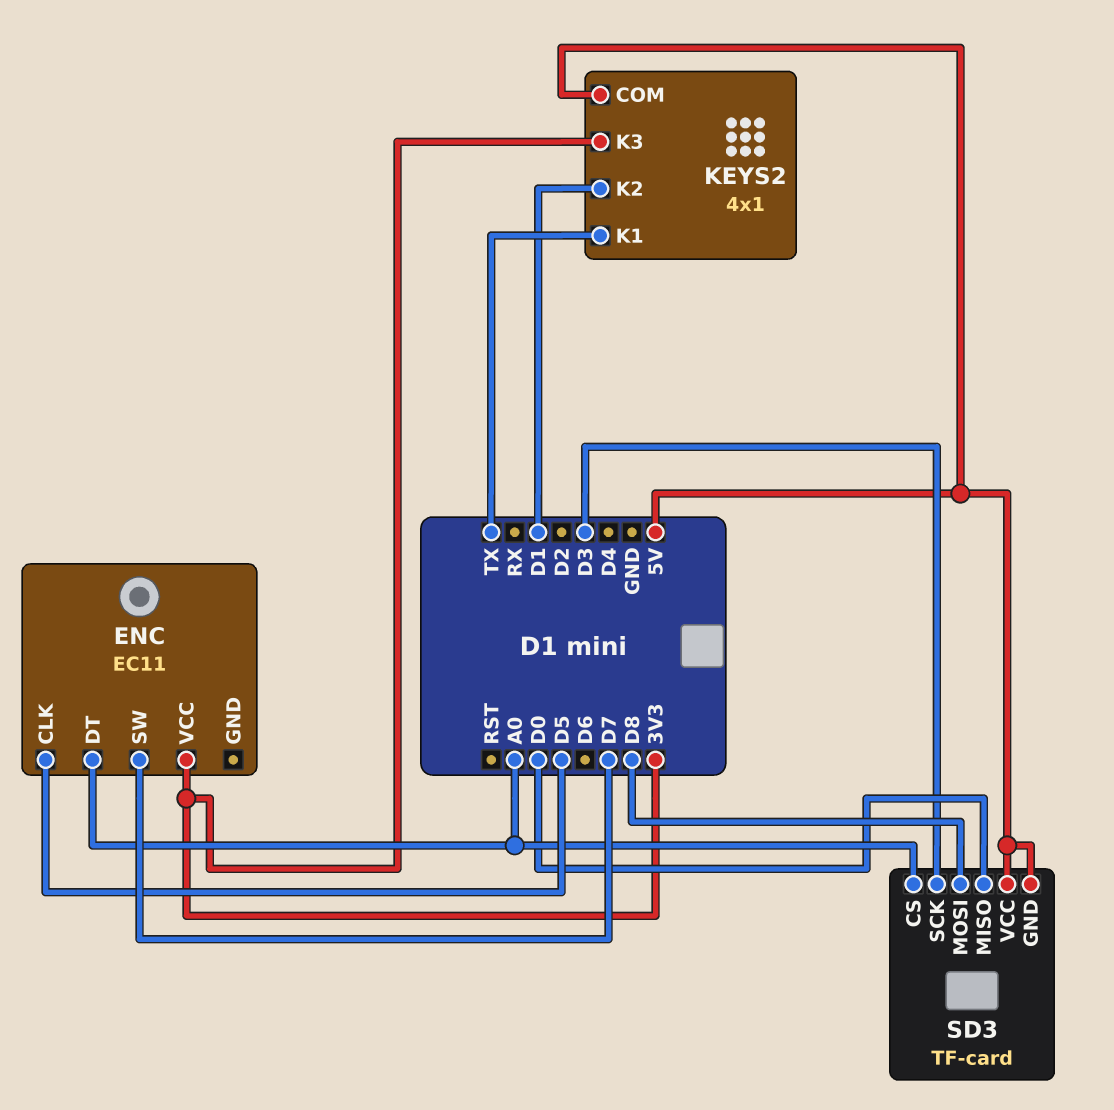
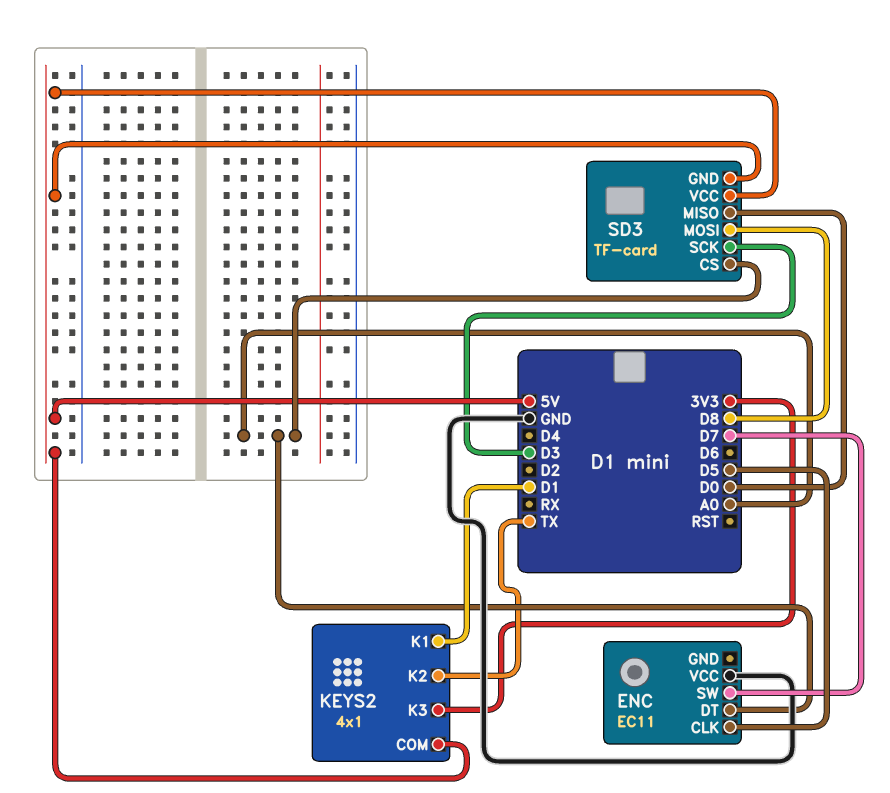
ENC pin VCC: 3V3 -> GND
KEYS2 pin K1: TX -> D1
KEYS2 pin K2: D1 -> TX

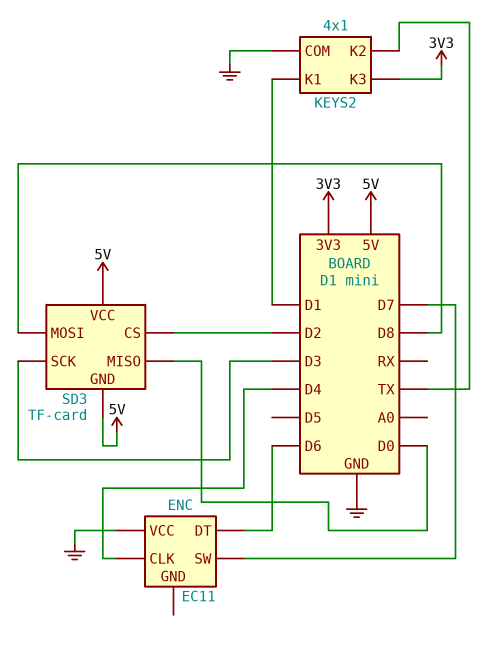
ENC pin CLK: D5 -> D4
ENC pin DT: A0 -> D6
KEYS2 pin COM: 5V -> GND
SD3 pin CS: A0 -> D2

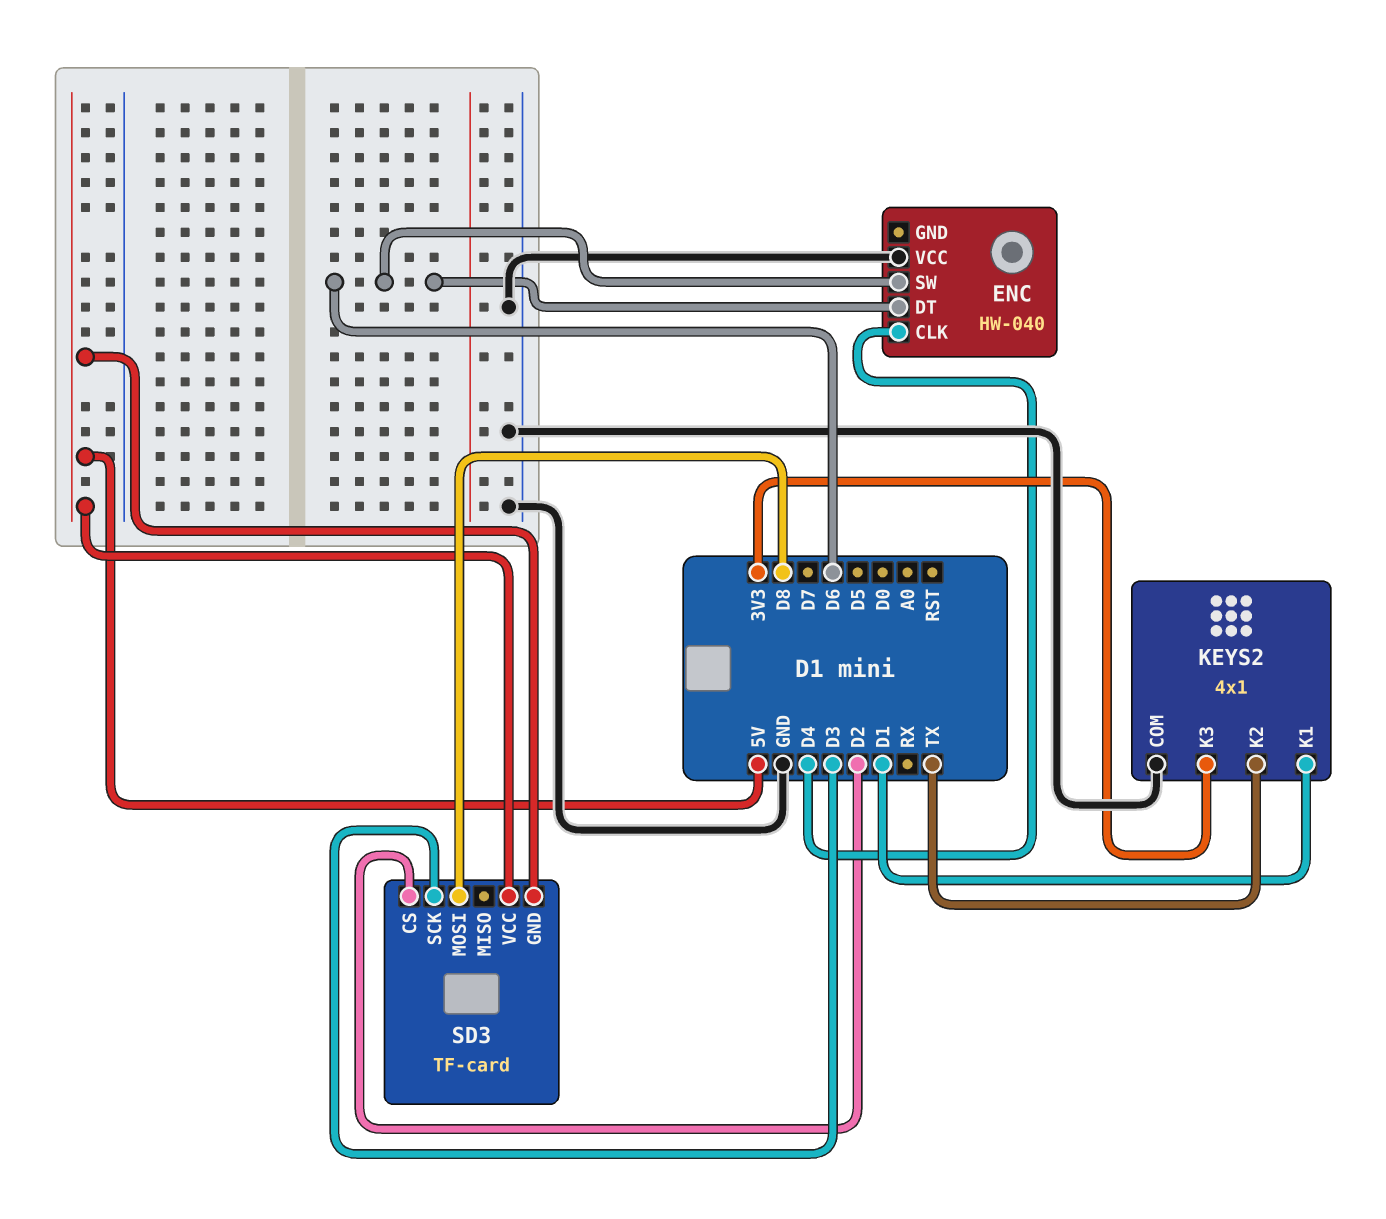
ENC: EC11 -> HW-040
ENC pin SW: D7 -> D6
SD3 pin MISO: D0 -> none

